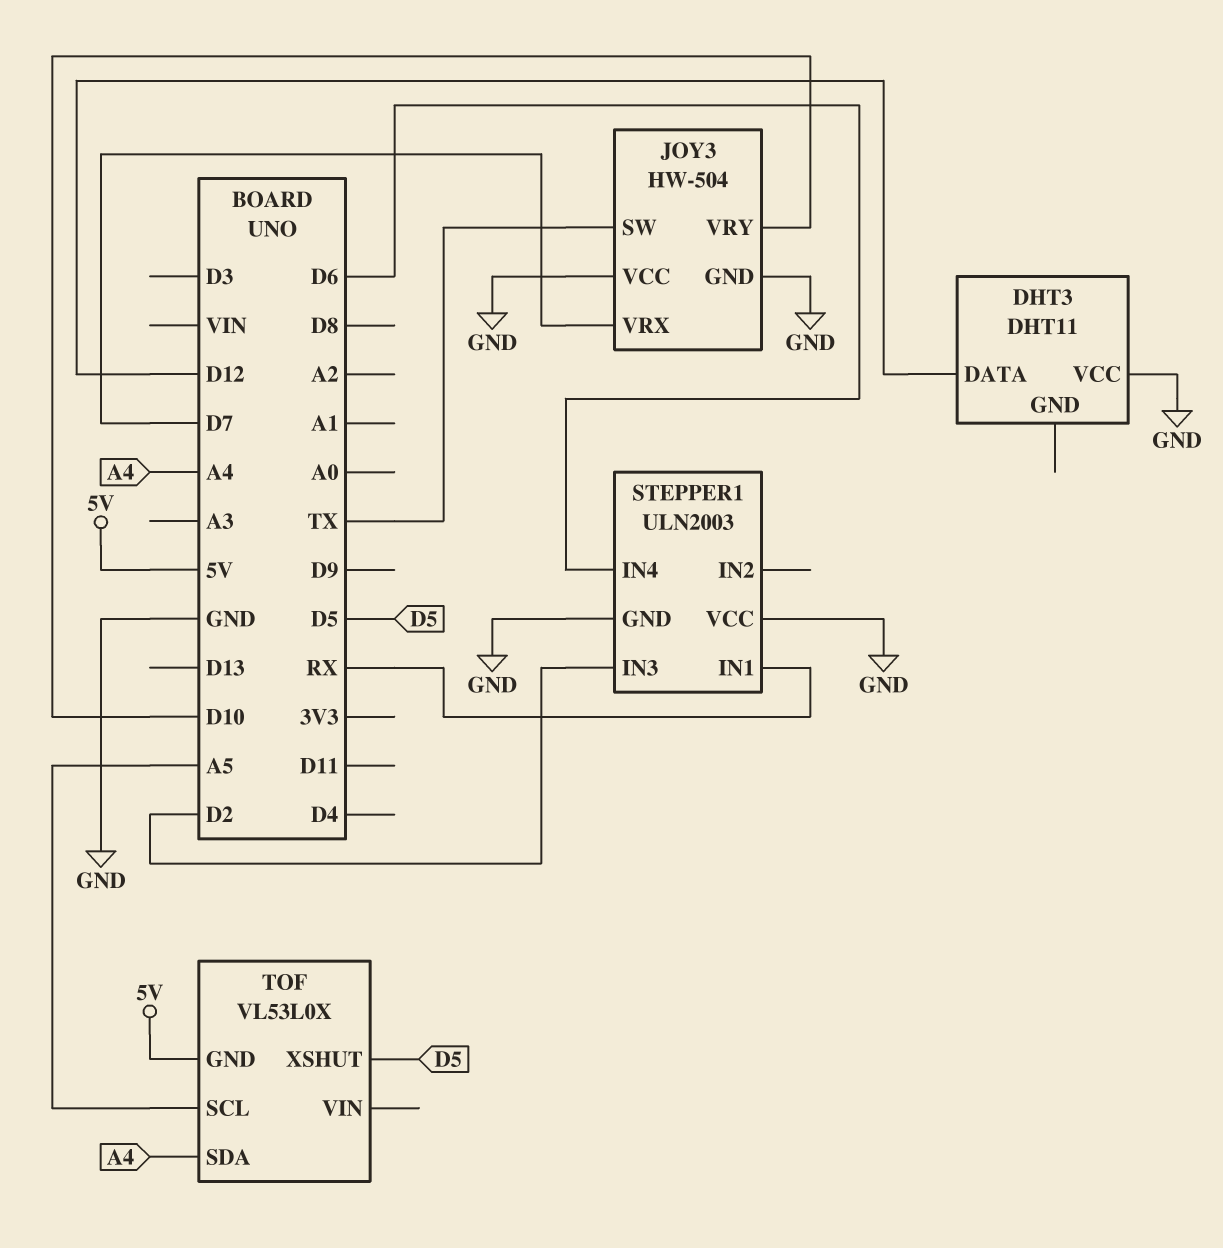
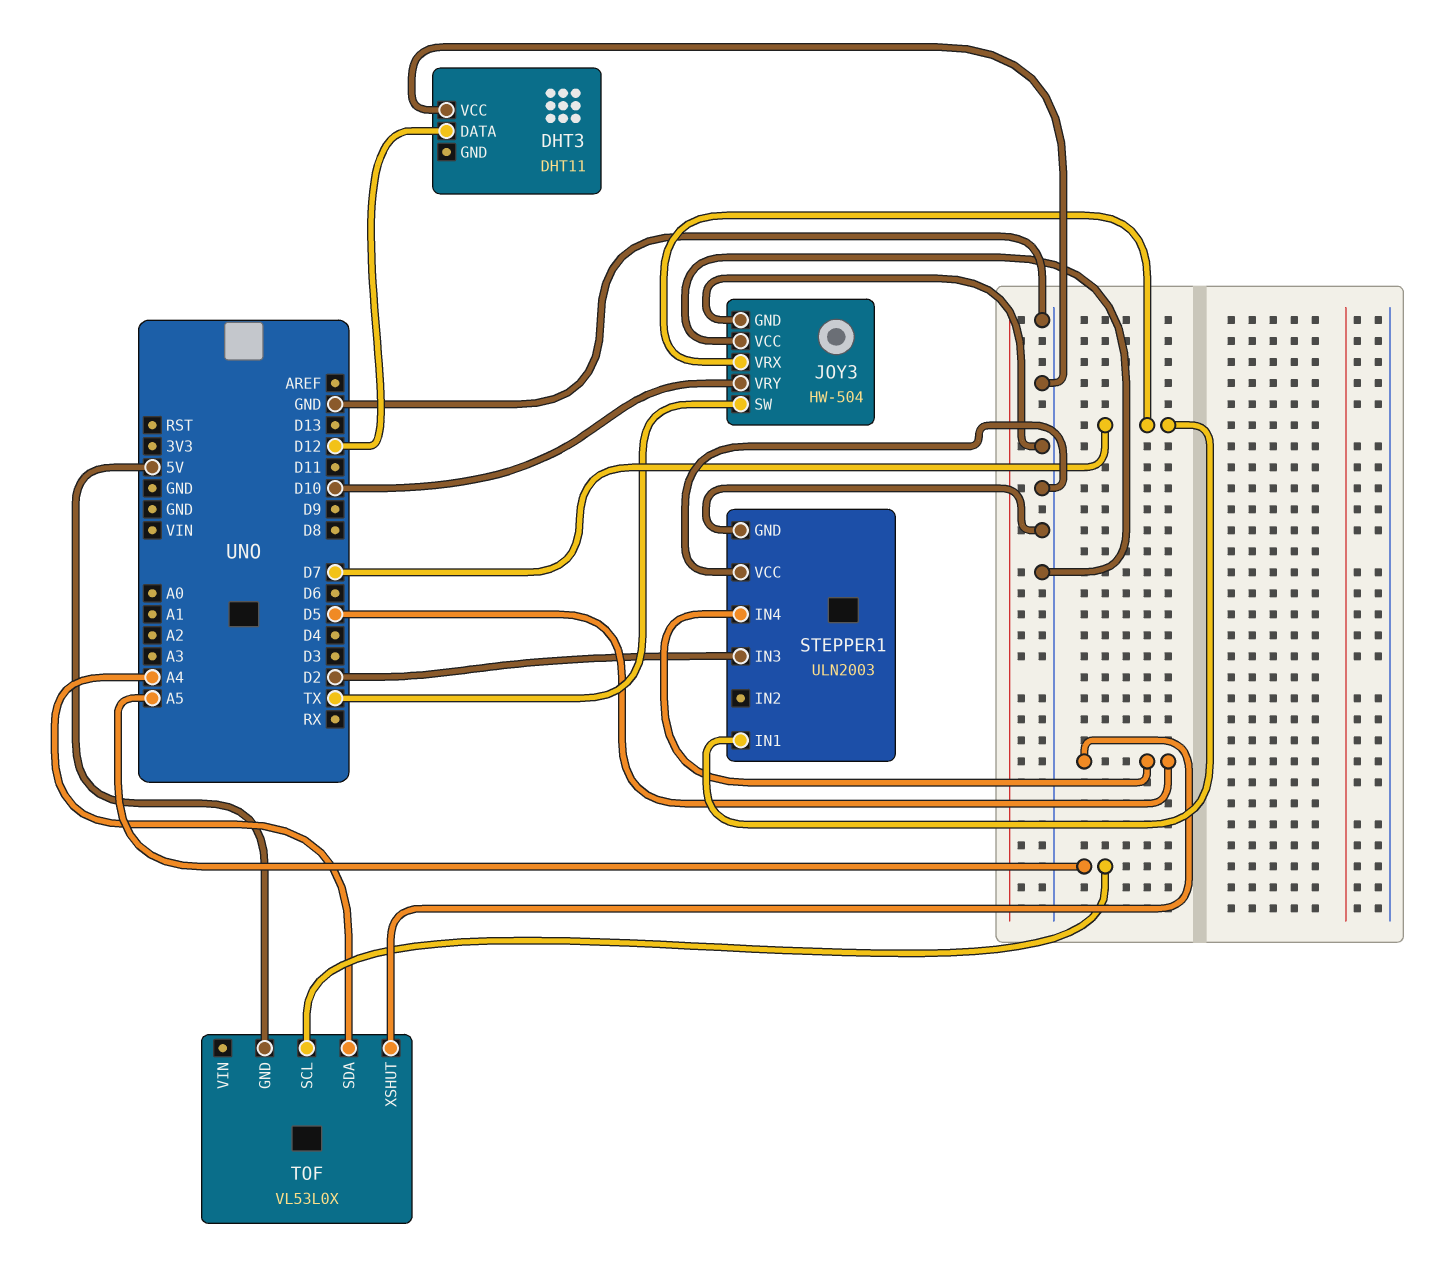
STEPPER1 pin IN1: RX -> D7
STEPPER1 pin IN4: D6 -> D5

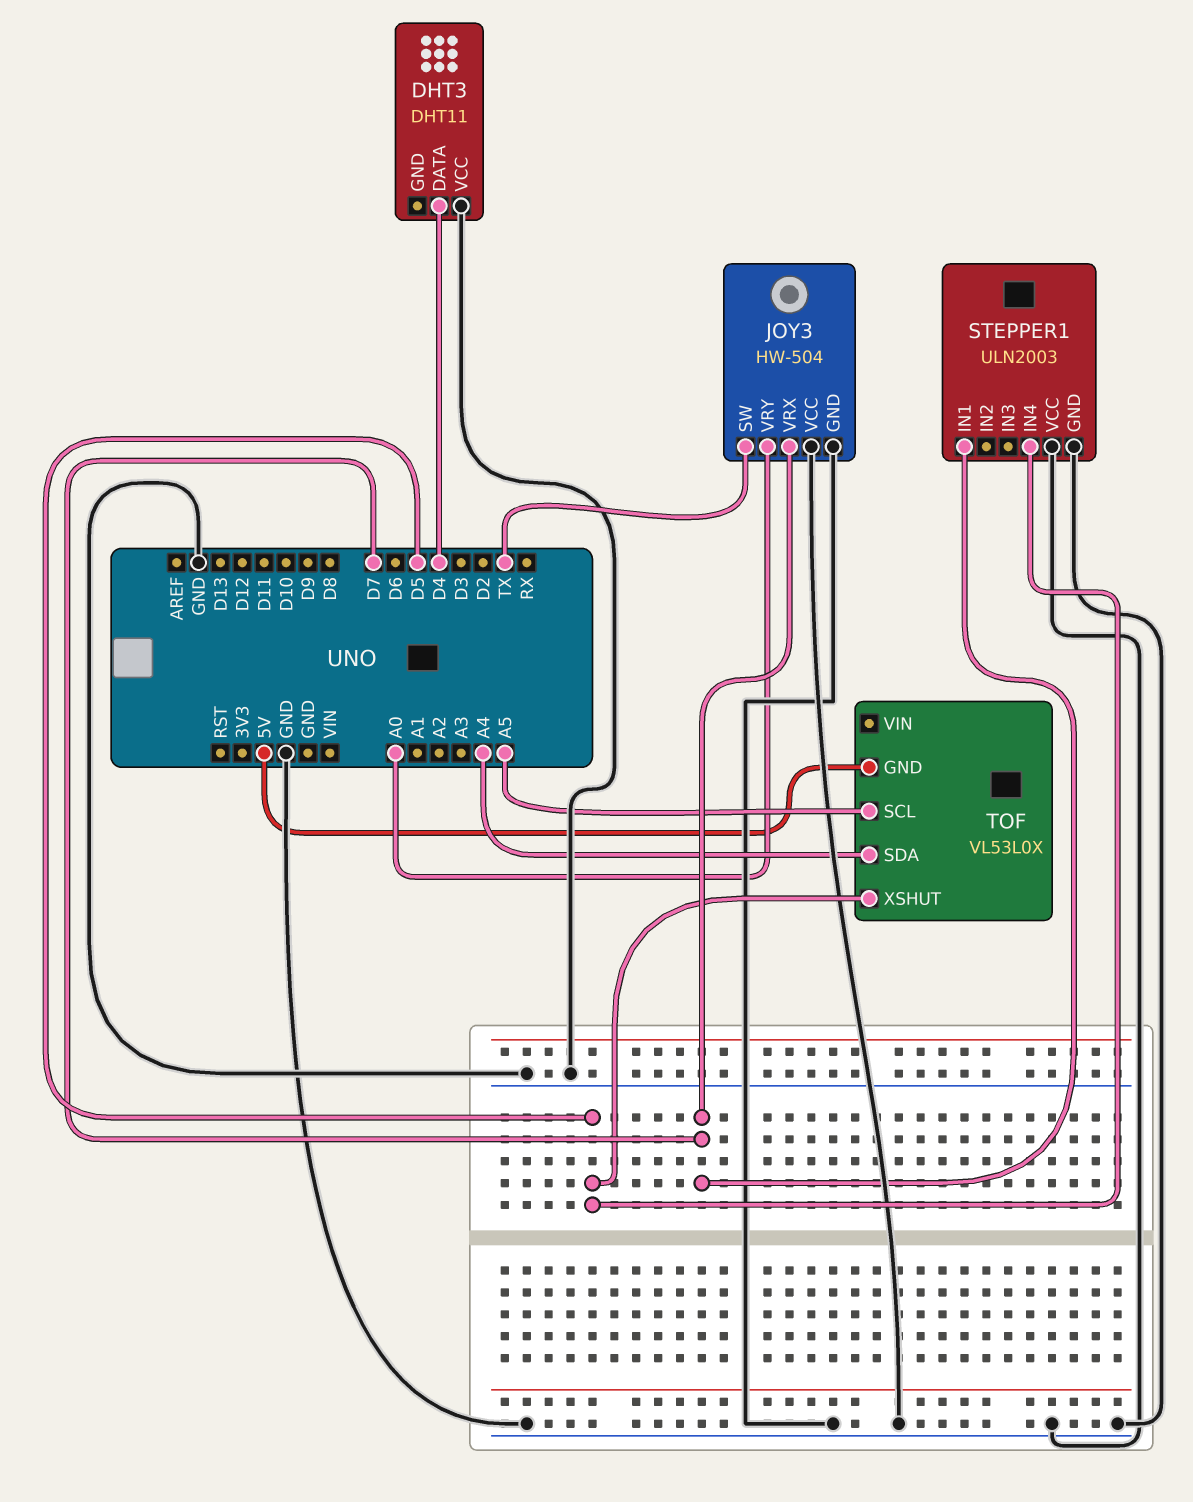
DHT3 pin DATA: D12 -> D4
JOY3 pin VRY: D10 -> A0
STEPPER1 pin IN3: D2 -> none

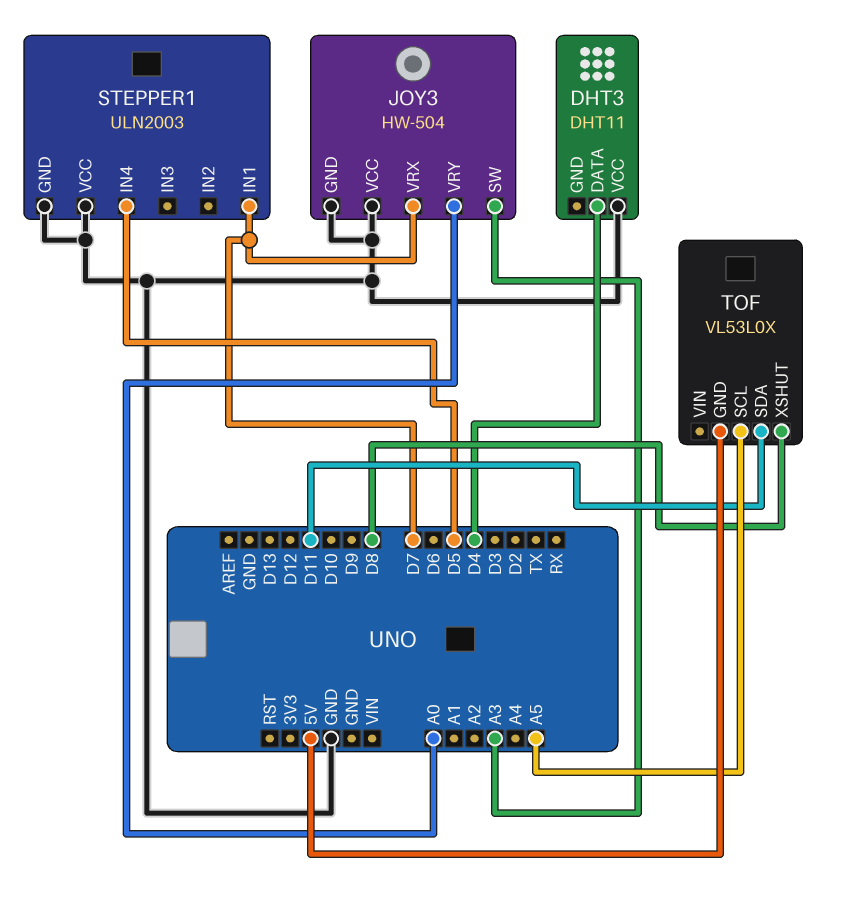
JOY3 pin SW: TX -> A3
TOF pin SDA: A4 -> D11
TOF pin XSHUT: D5 -> D8

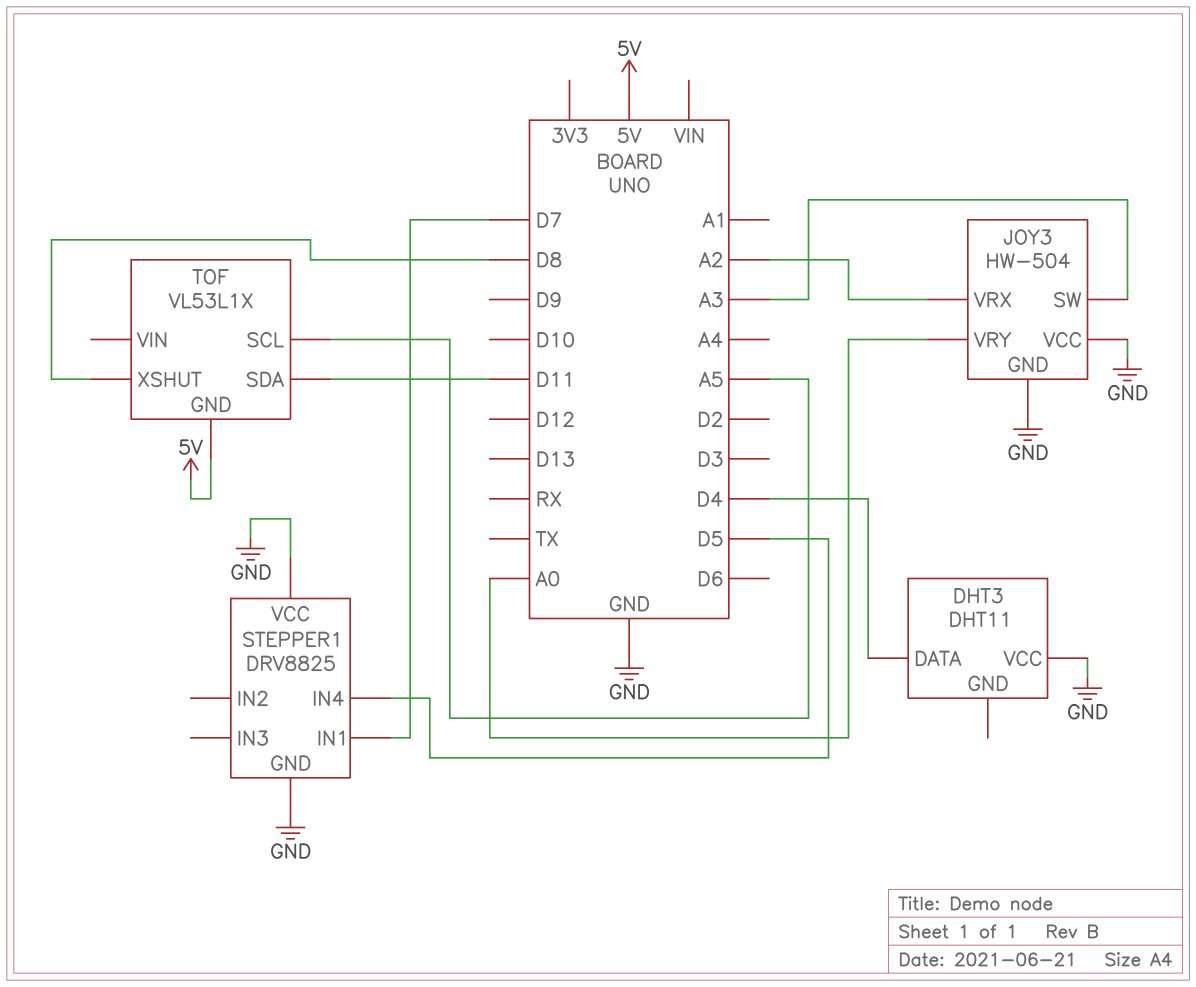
JOY3 pin VRX: D7 -> A2
STEPPER1: ULN2003 -> DRV8825
TOF: VL53L0X -> VL53L1X

